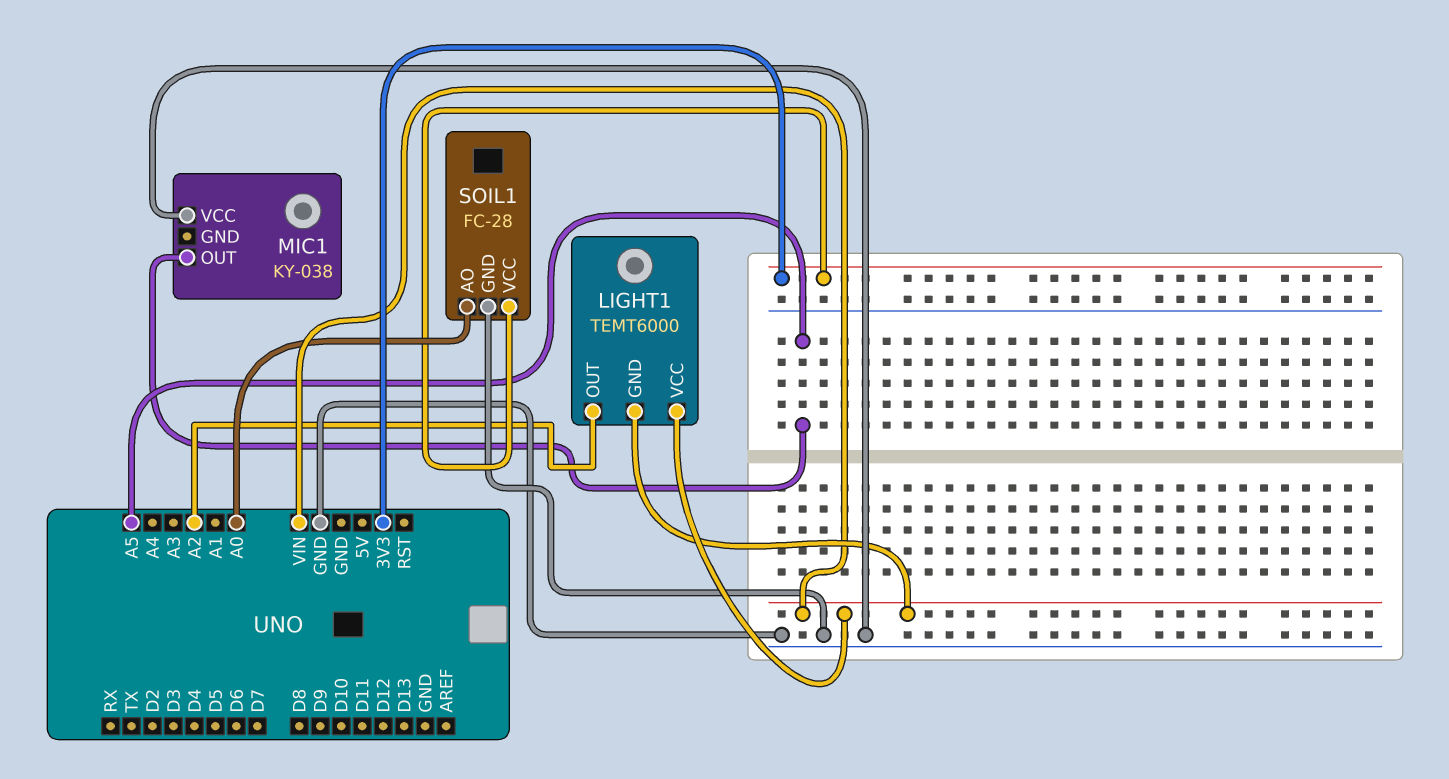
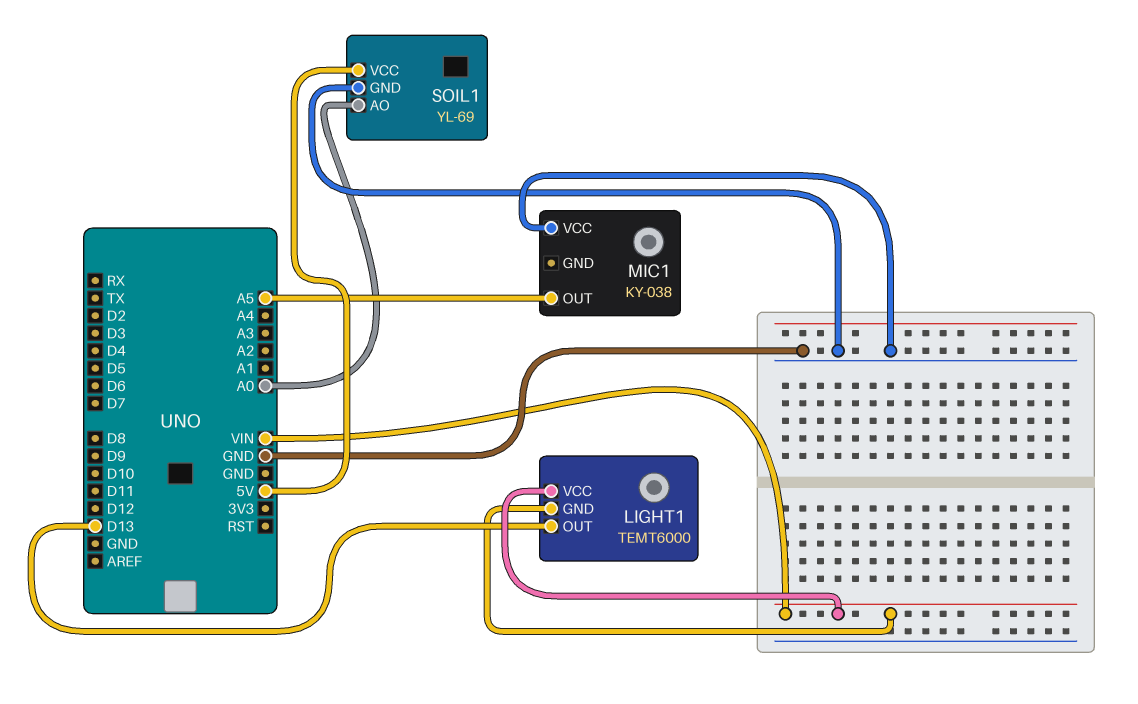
LIGHT1 pin OUT: A2 -> D13
SOIL1: FC-28 -> YL-69
SOIL1 pin VCC: 3V3 -> 5V

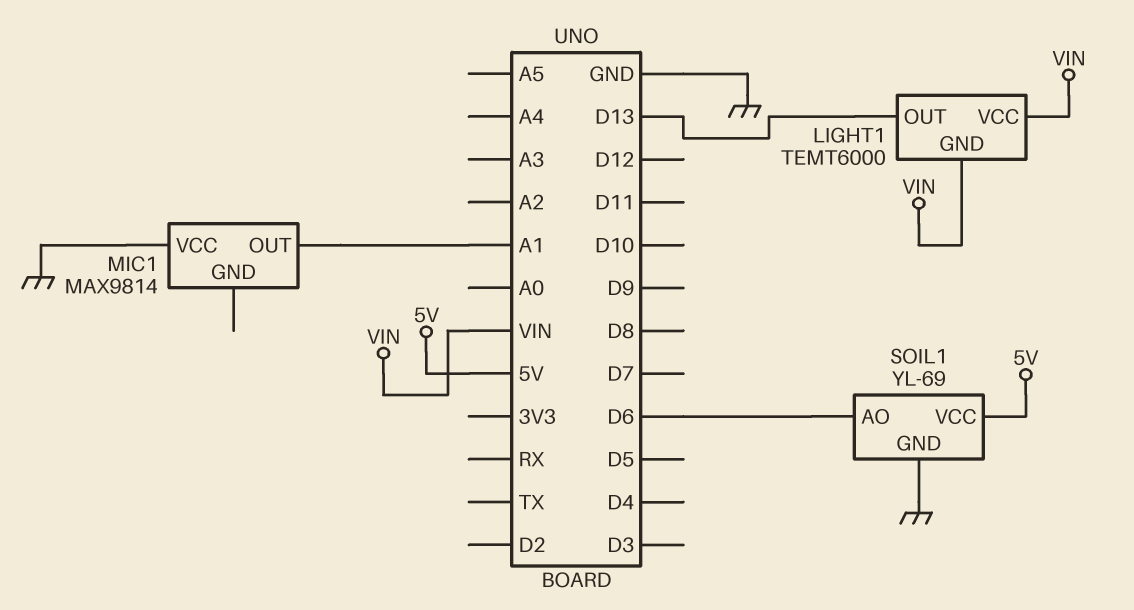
MIC1: KY-038 -> MAX9814
MIC1 pin OUT: A5 -> A1
SOIL1 pin AO: A0 -> D6

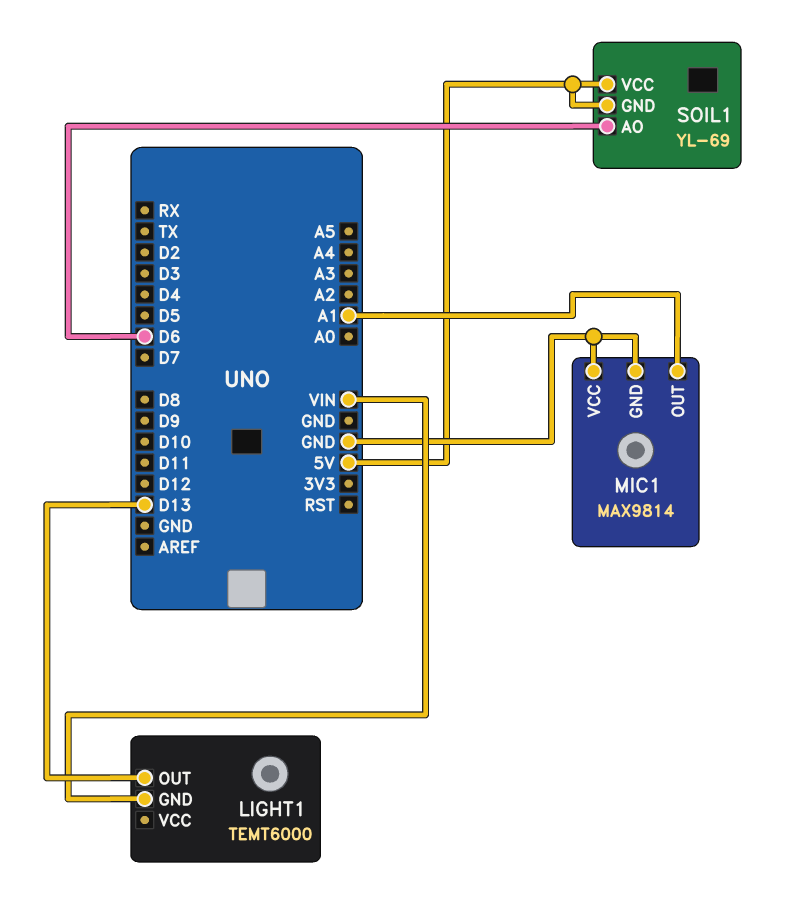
LIGHT1 pin VCC: VIN -> none
MIC1 pin GND: none -> GND
SOIL1 pin GND: GND -> 5V

